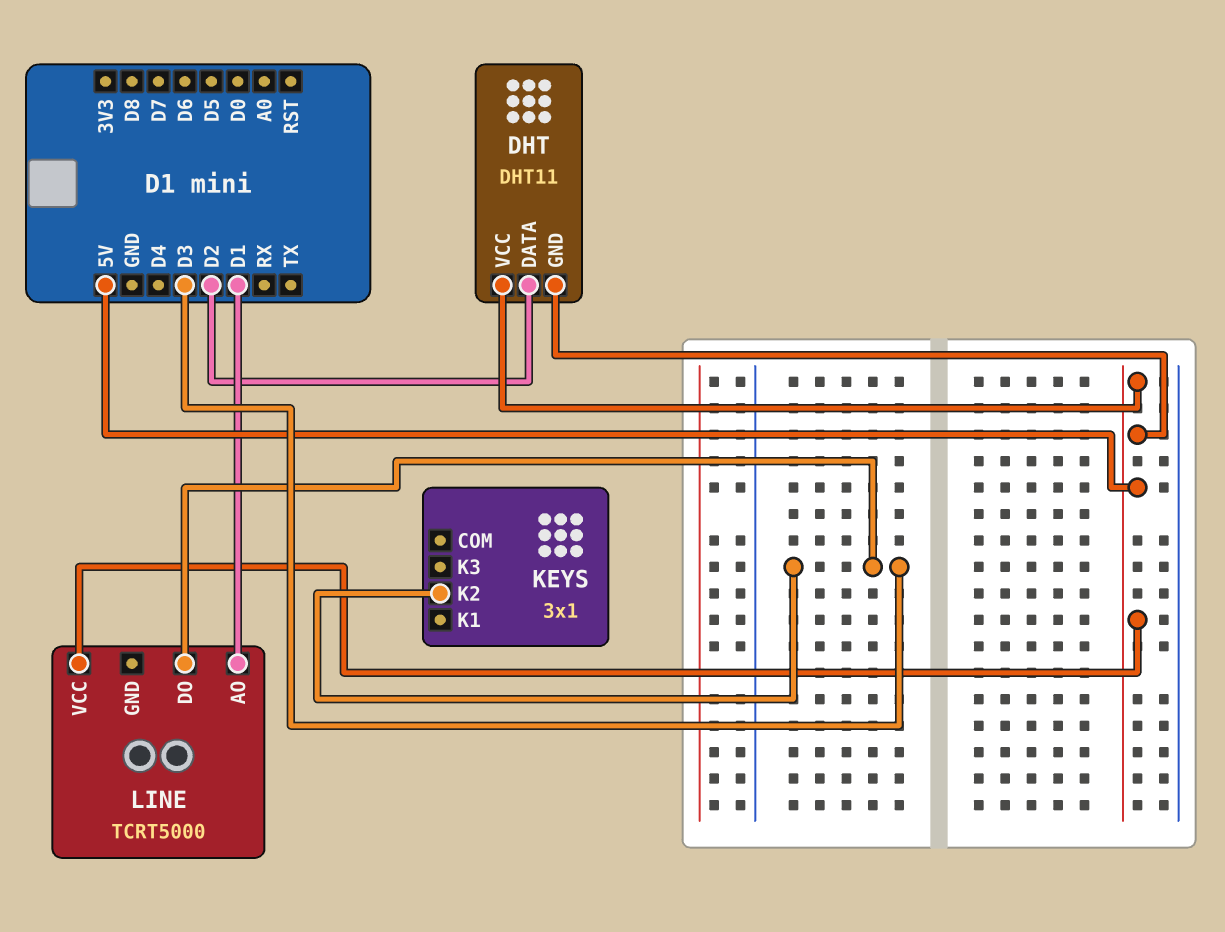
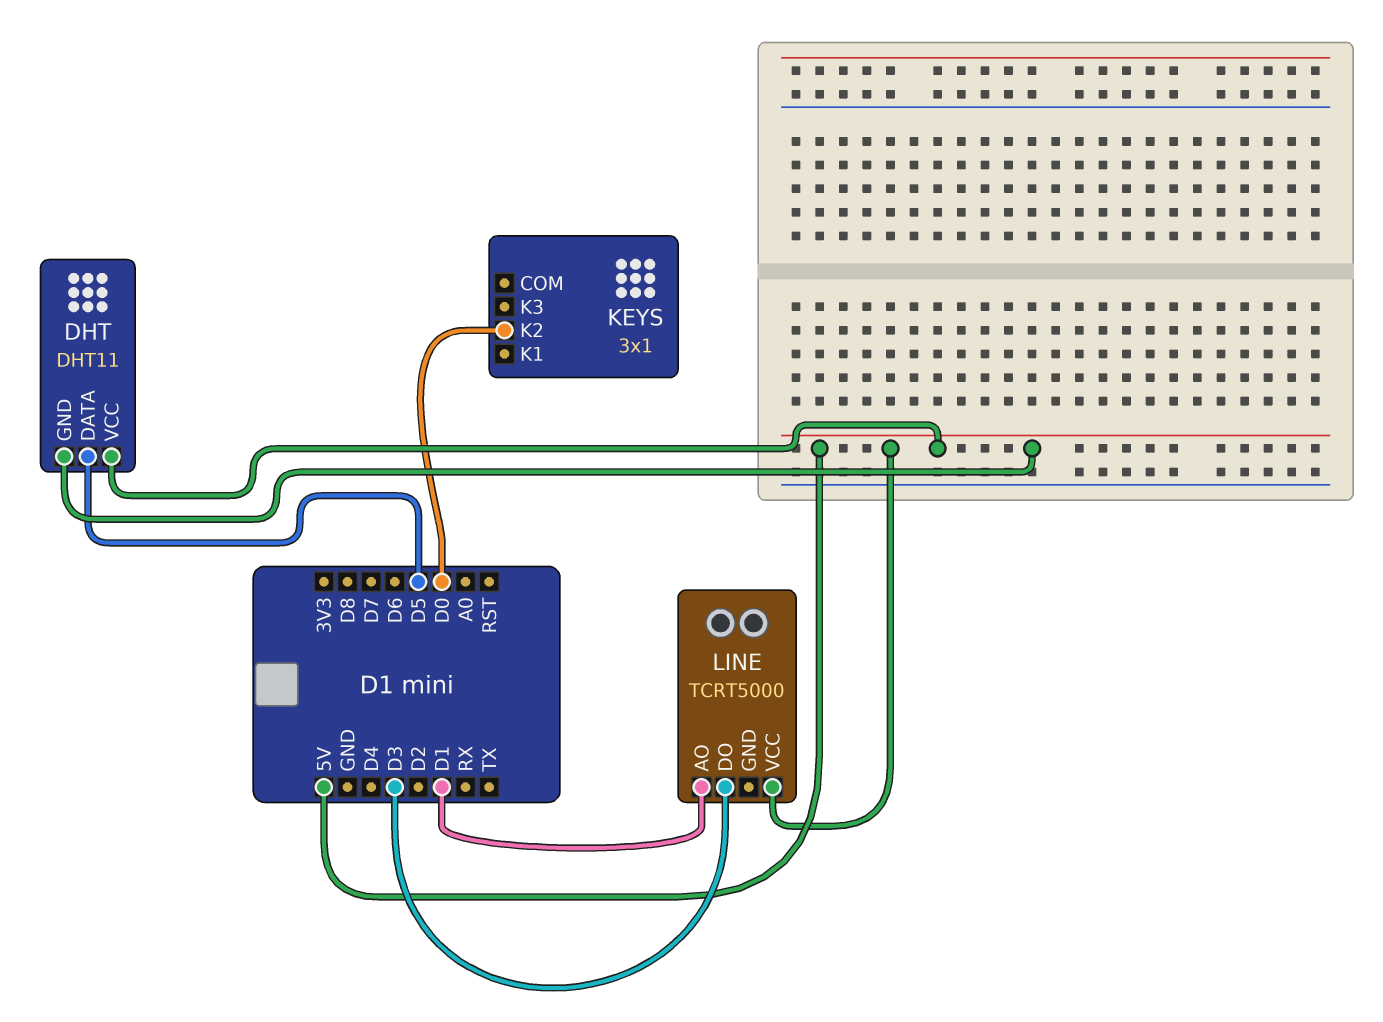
DHT pin DATA: D2 -> D5
KEYS pin K2: D3 -> D0

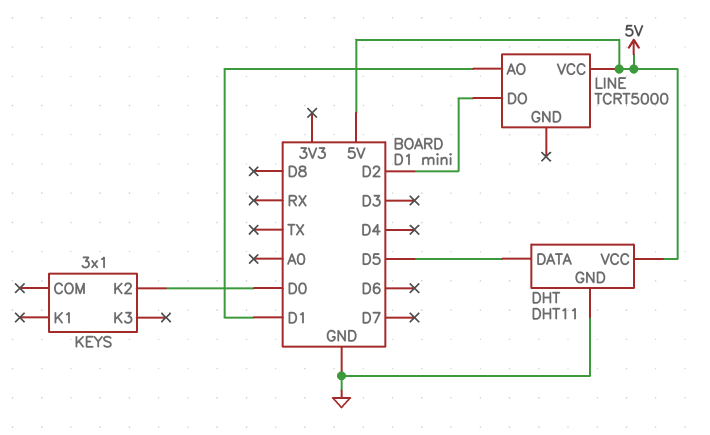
DHT pin GND: 5V -> GND
LINE pin DO: D3 -> D2

